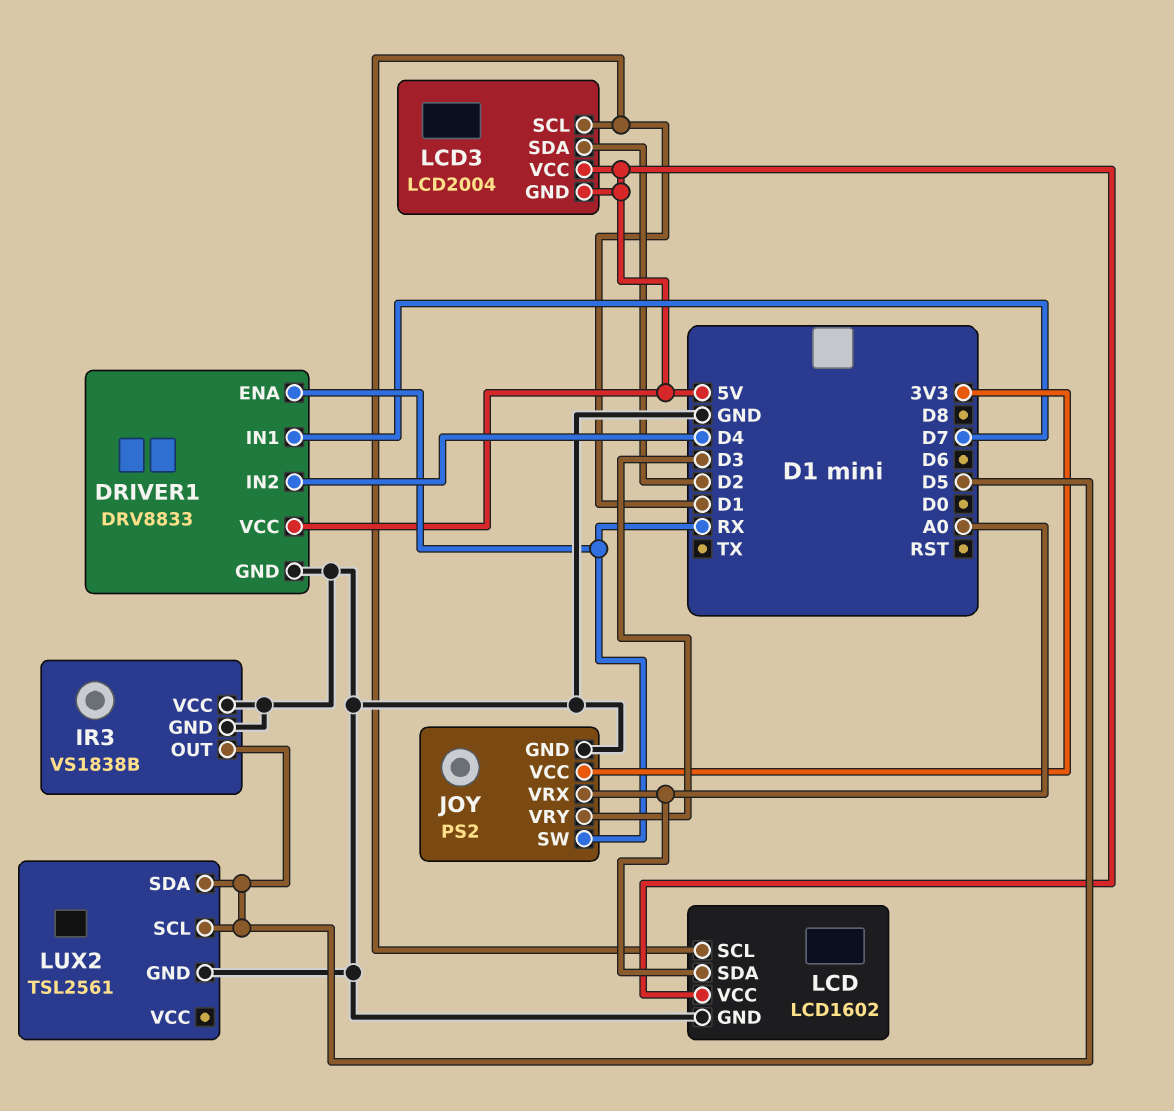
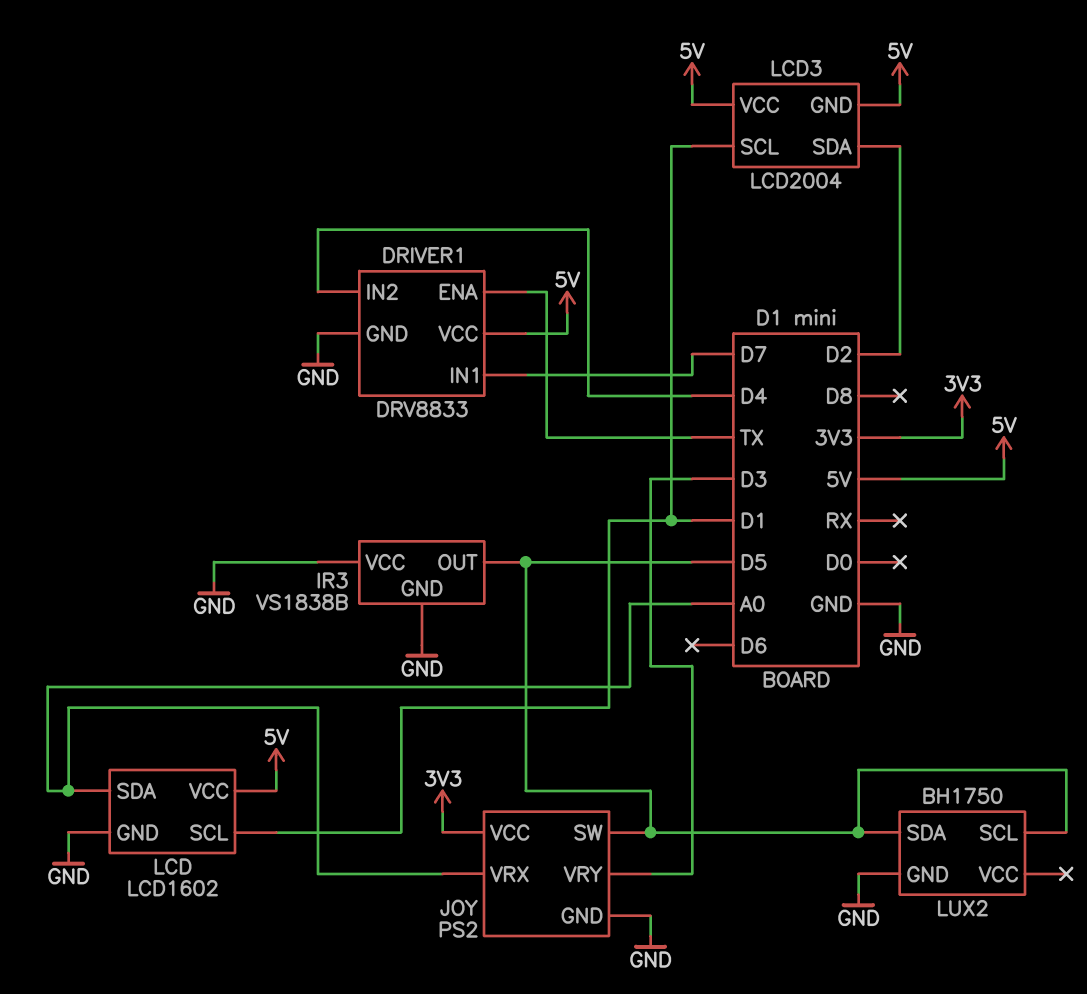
DRIVER1 pin ENA: RX -> TX
JOY pin SW: RX -> D5
LUX2: TSL2561 -> BH1750

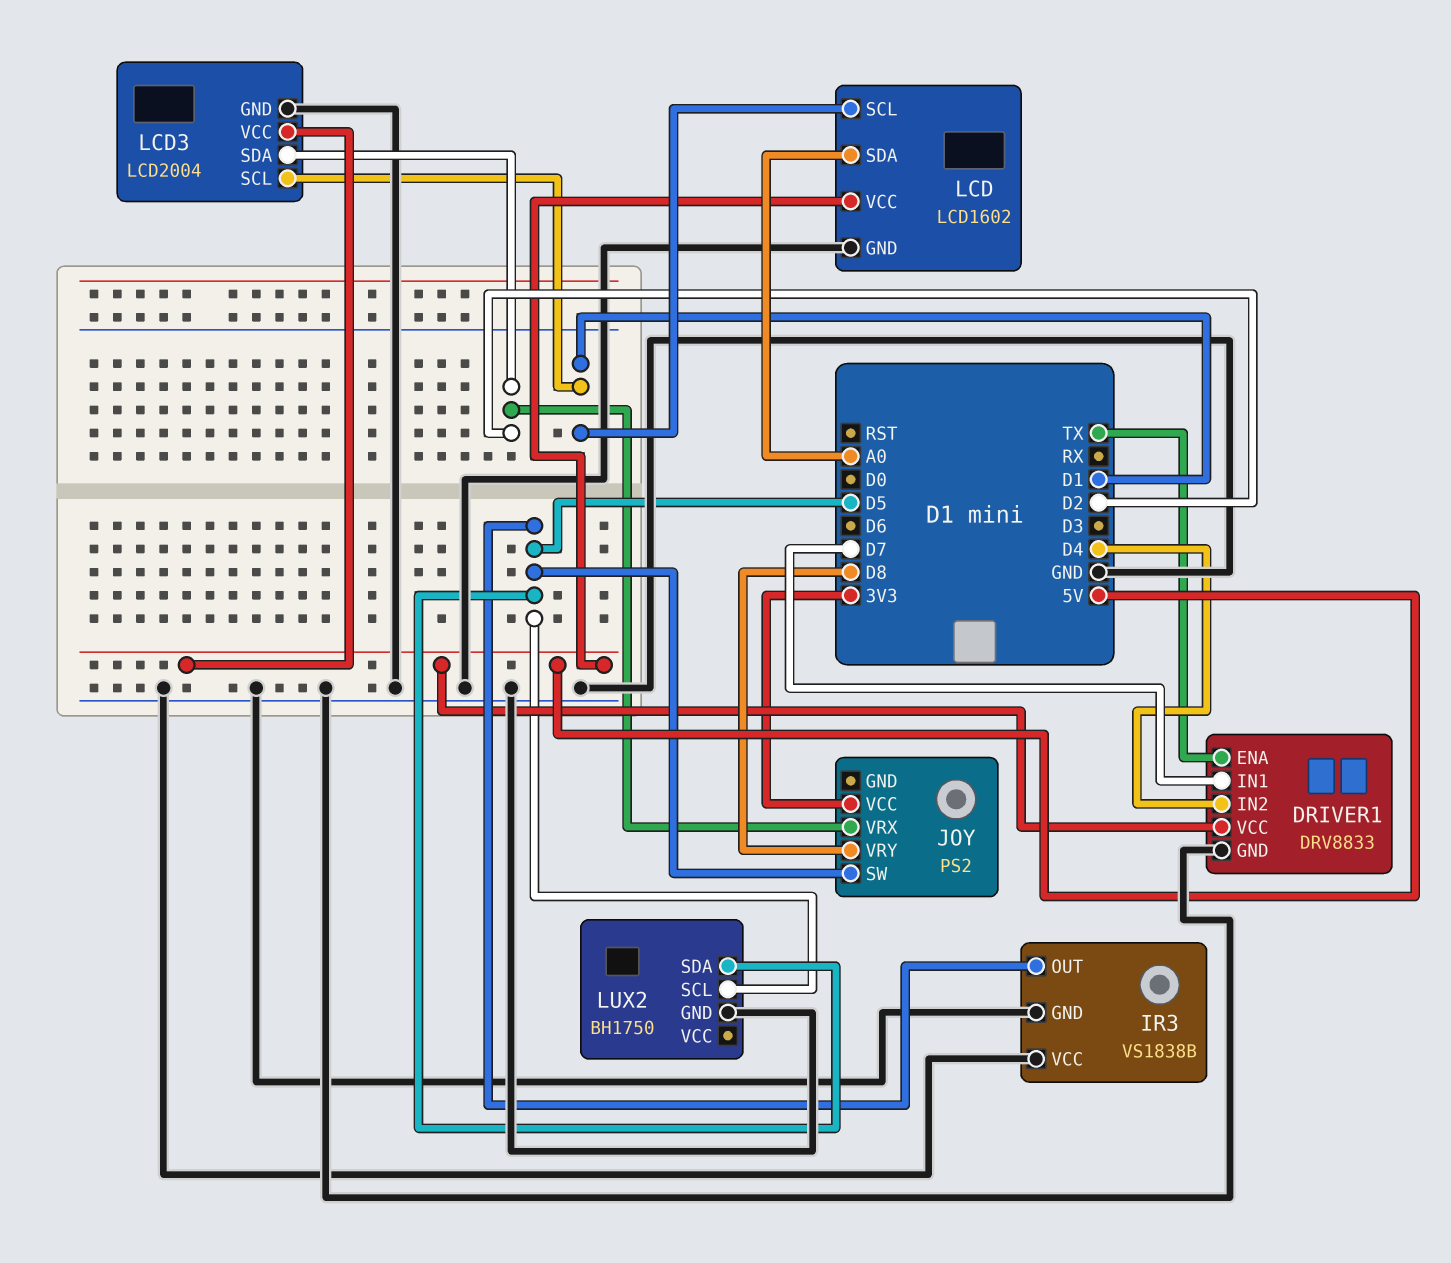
JOY pin GND: GND -> none
JOY pin VRX: A0 -> D2
JOY pin VRY: D3 -> D8
LCD3 pin GND: 5V -> GND

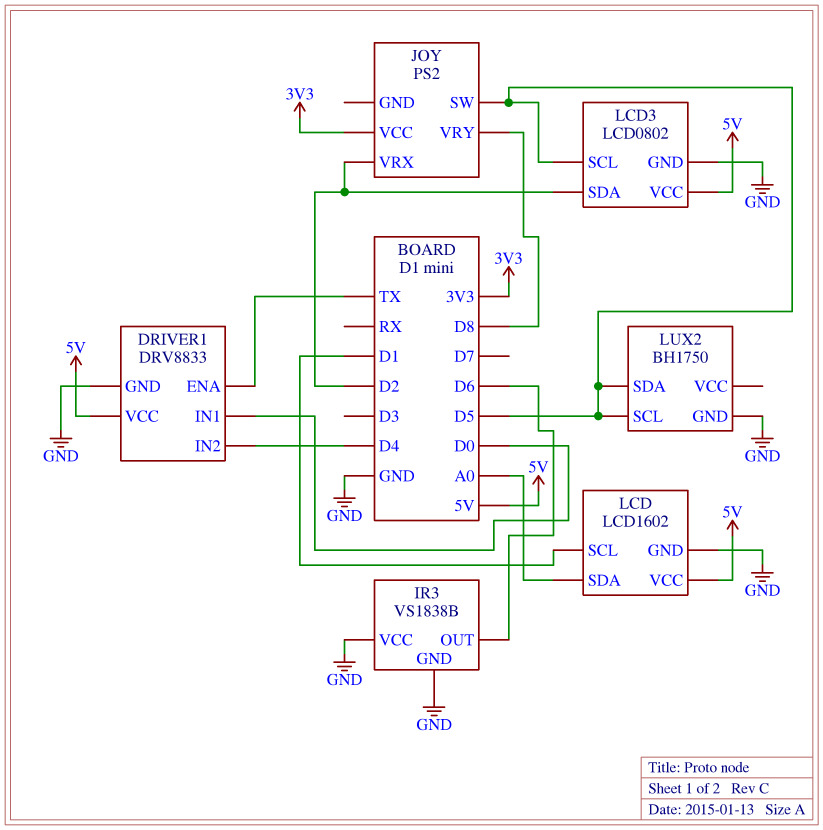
DRIVER1 pin IN1: D7 -> D0
IR3 pin OUT: D5 -> D6
LCD3: LCD2004 -> LCD0802
LCD3 pin SCL: D1 -> D5

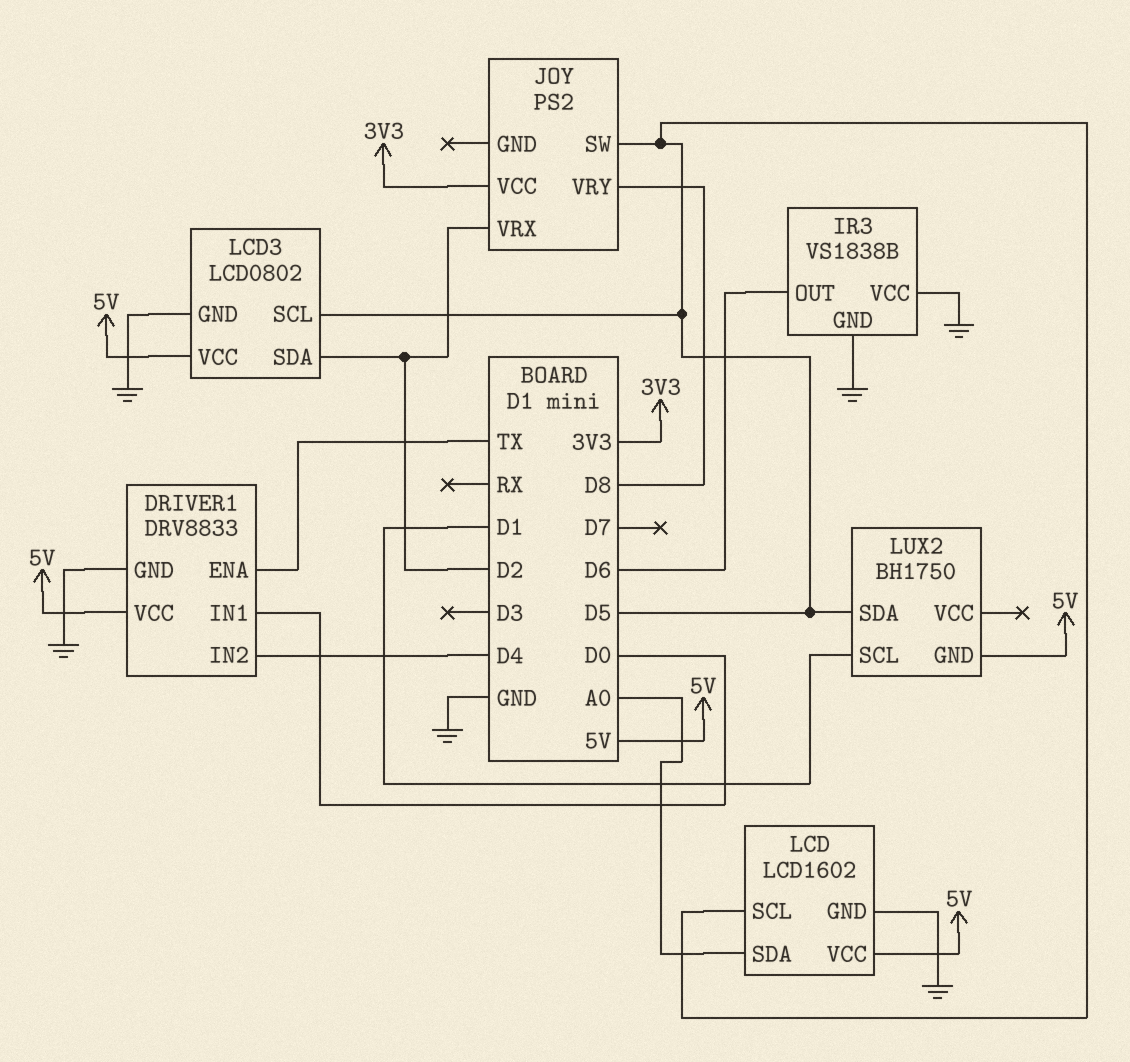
LCD pin SCL: D1 -> D5
LUX2 pin GND: GND -> 5V
LUX2 pin SCL: D5 -> D1

